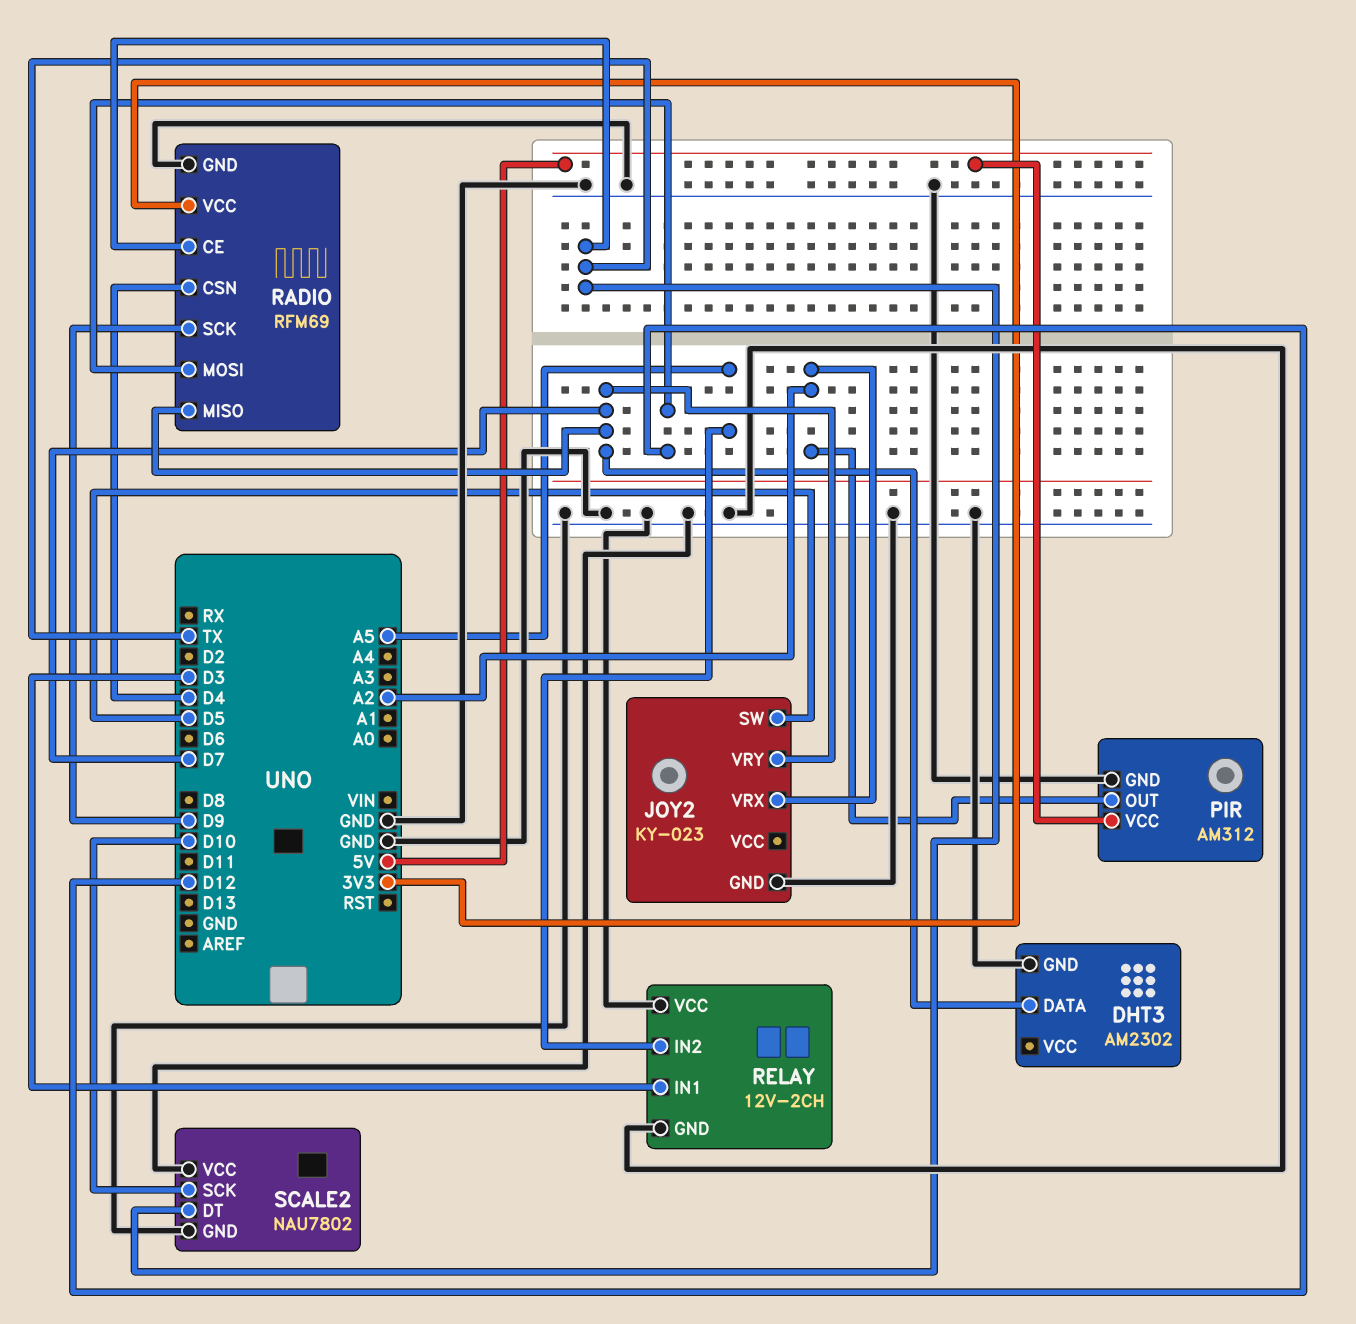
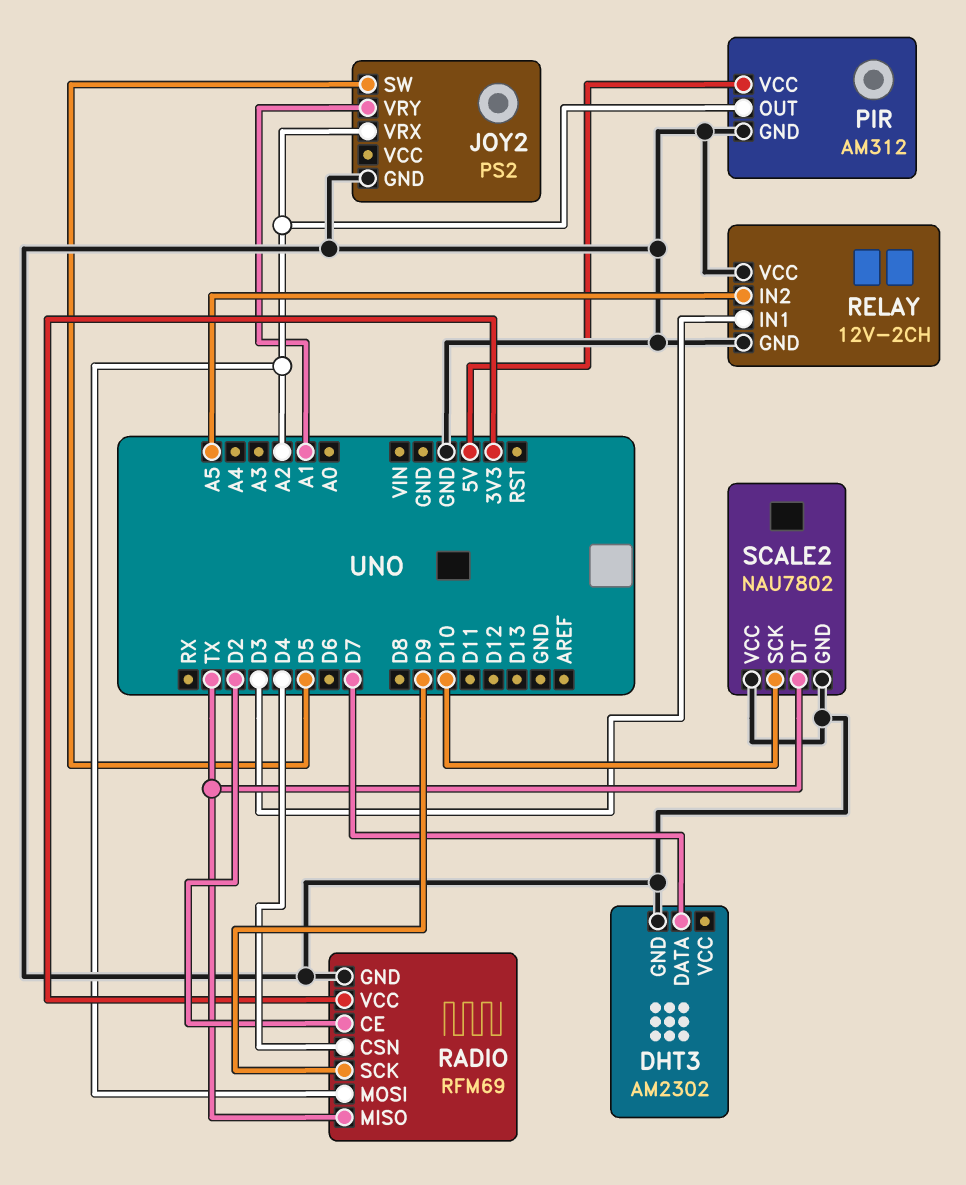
JOY2: KY-023 -> PS2
JOY2 pin VRY: D7 -> A1
RADIO pin CE: TX -> D2
RADIO pin MISO: D7 -> TX
RADIO pin MOSI: D12 -> A2

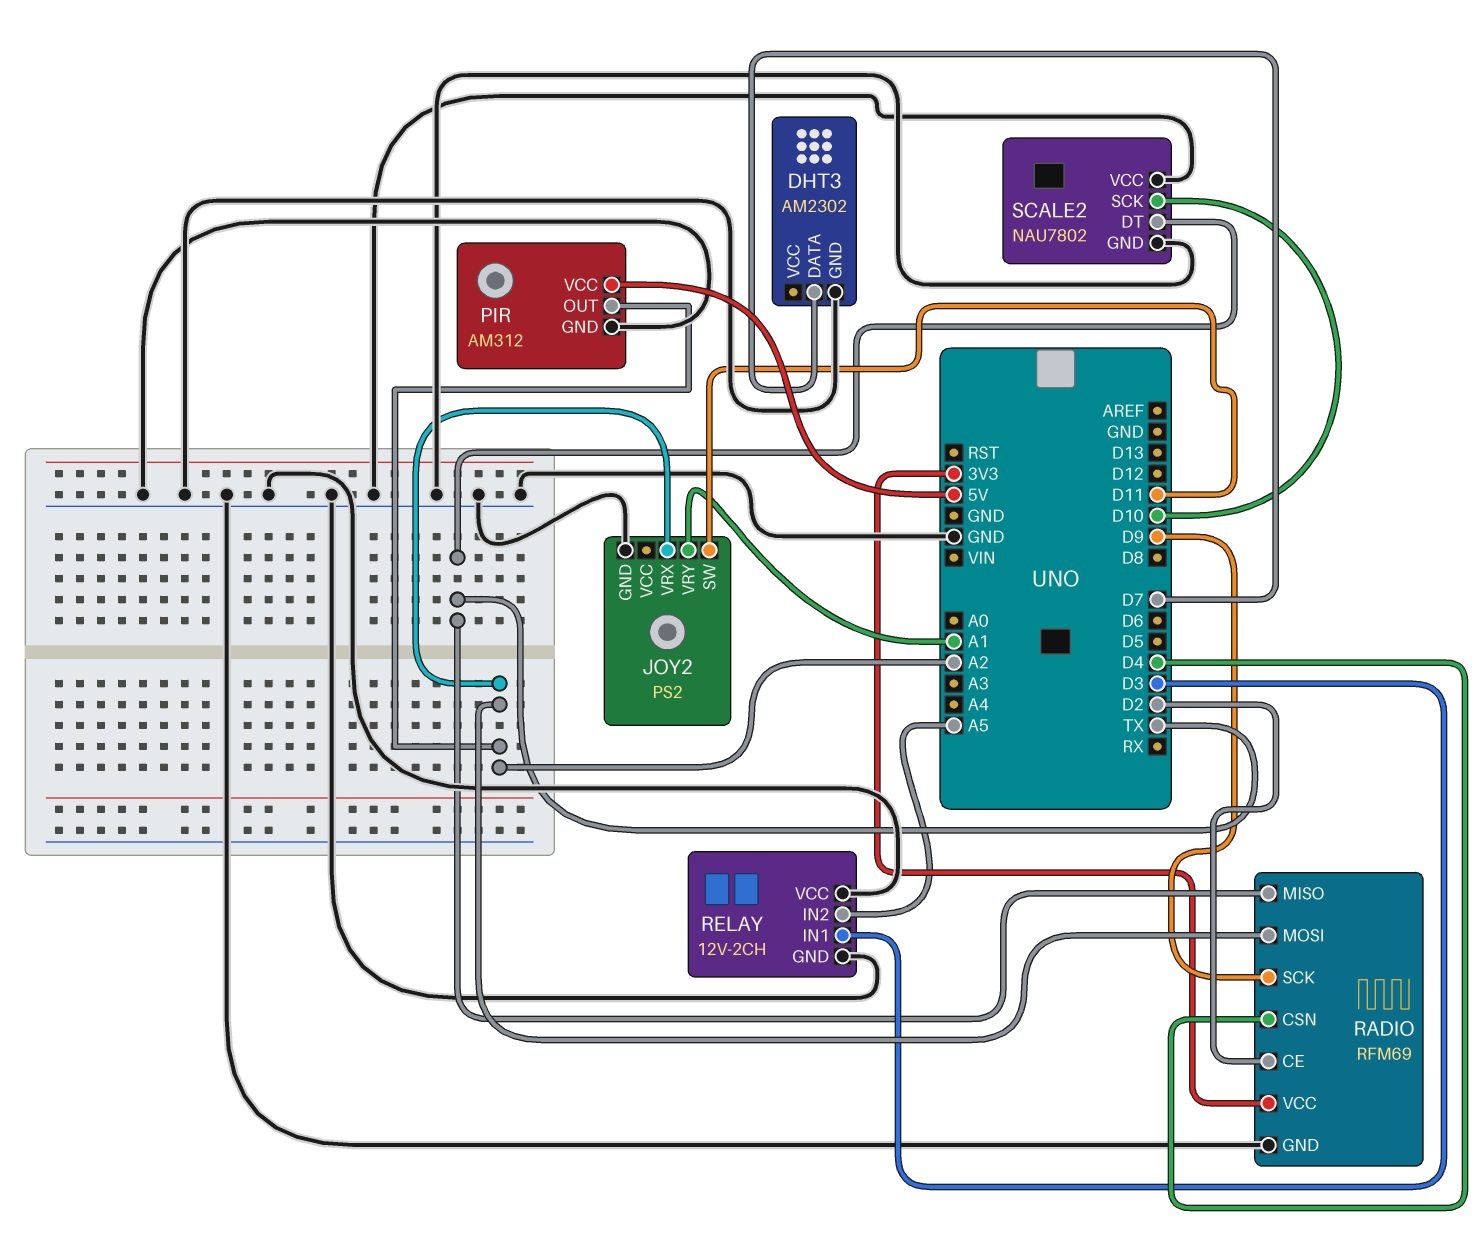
JOY2 pin SW: D5 -> D11

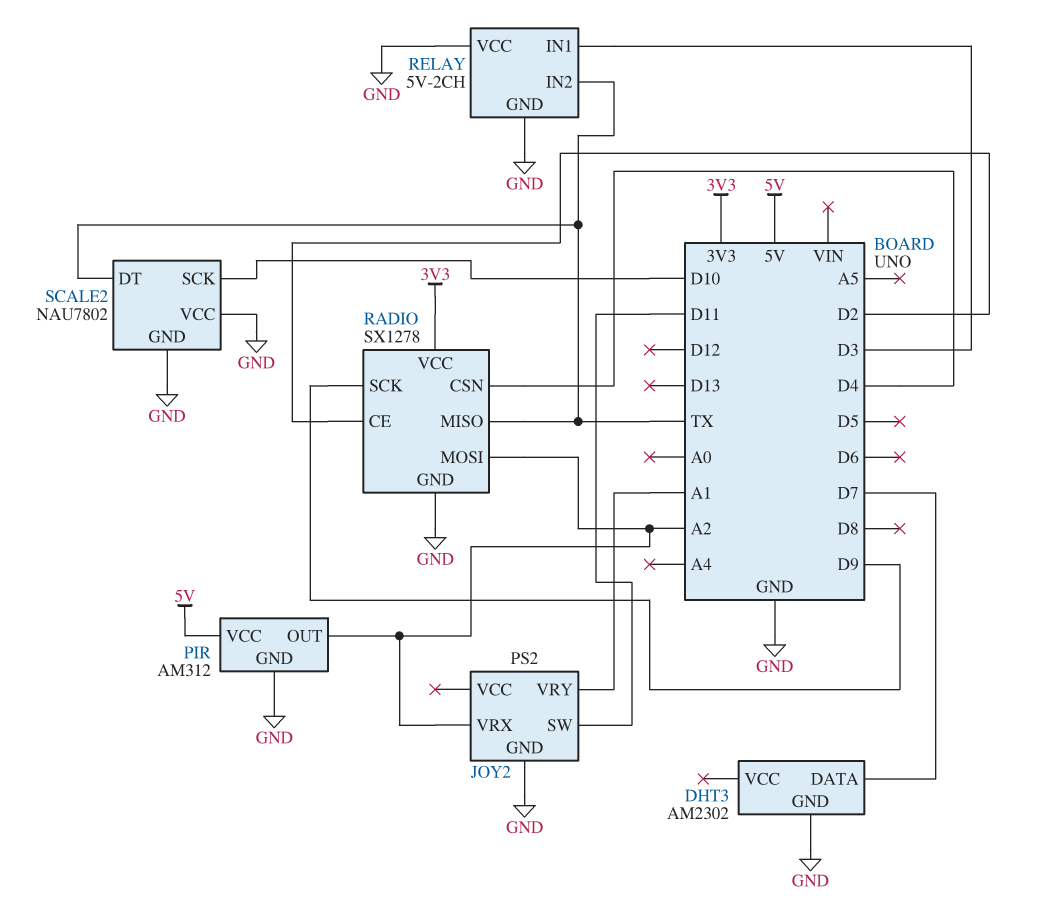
RADIO: RFM69 -> SX1278
RELAY: 12V-2CH -> 5V-2CH
RELAY pin IN2: A5 -> TX

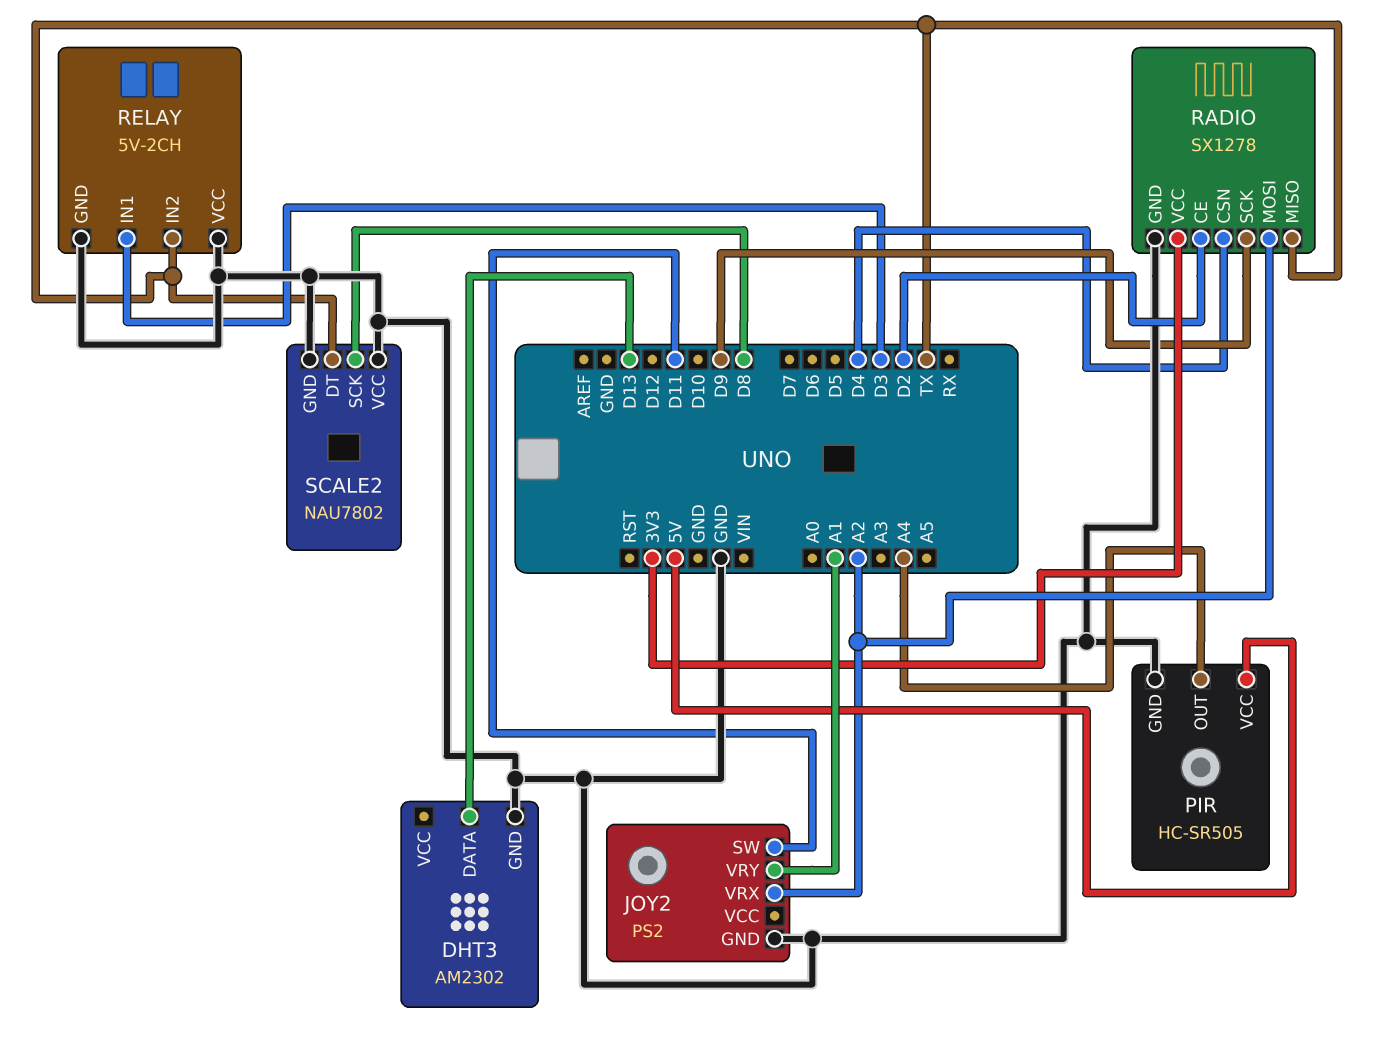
DHT3 pin DATA: D7 -> D13
PIR: AM312 -> HC-SR505
PIR pin OUT: A2 -> A4
SCALE2 pin SCK: D10 -> D8

